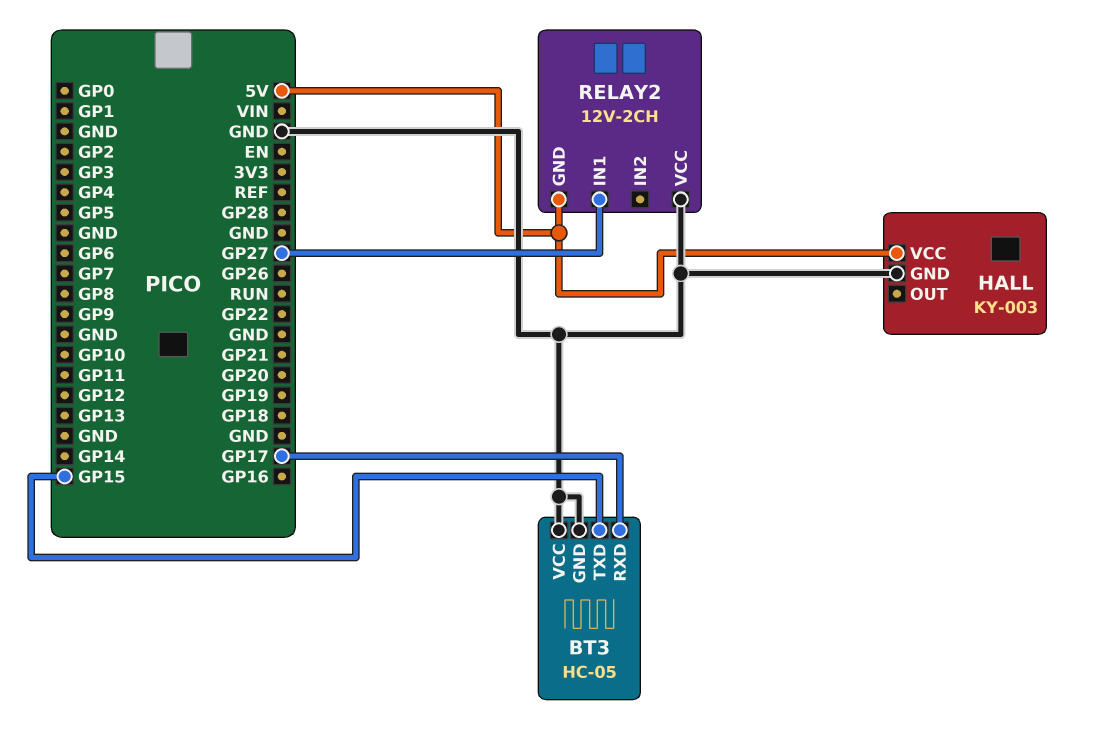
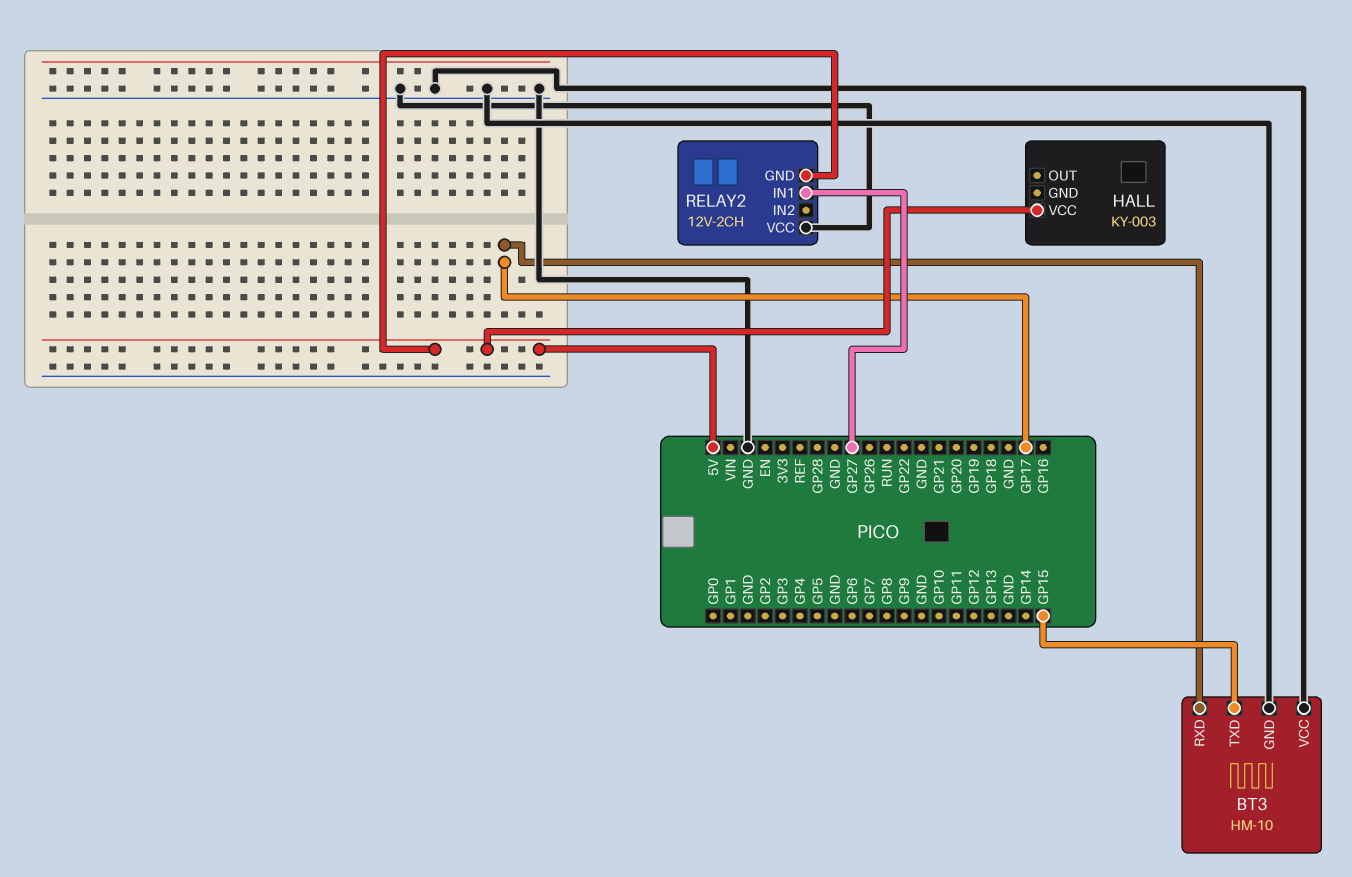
BT3: HC-05 -> HM-10
HALL pin GND: GND -> none

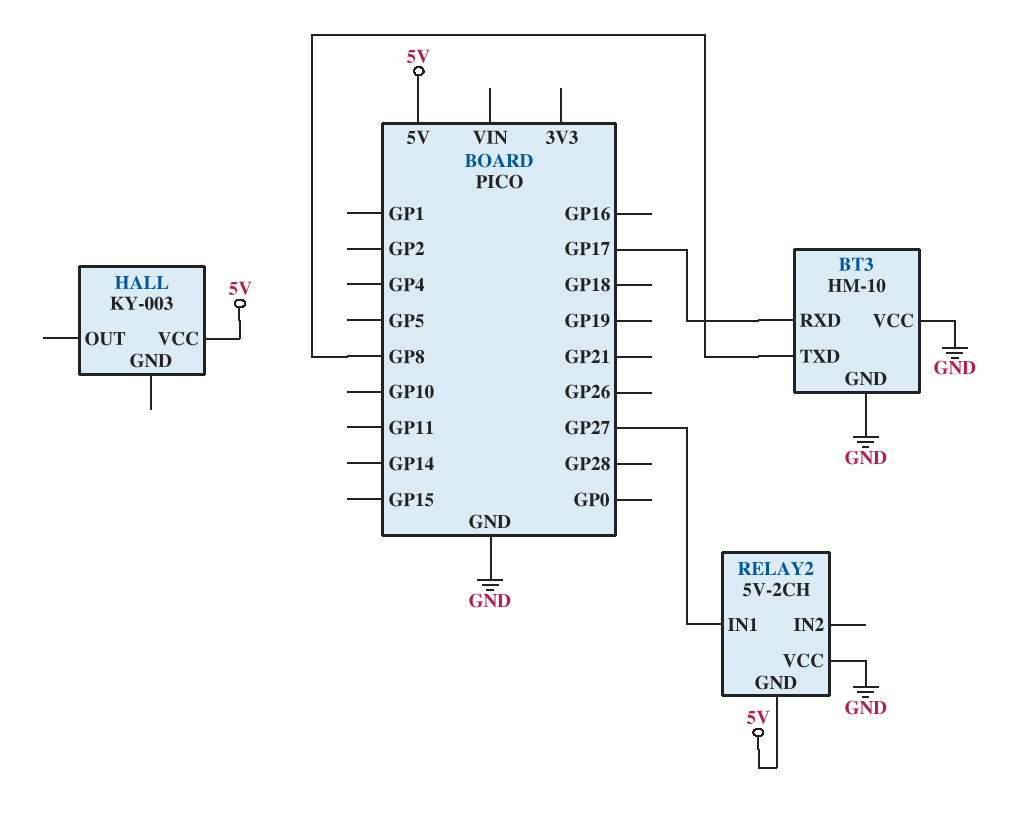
BT3 pin TXD: GP15 -> GP8
RELAY2: 12V-2CH -> 5V-2CH

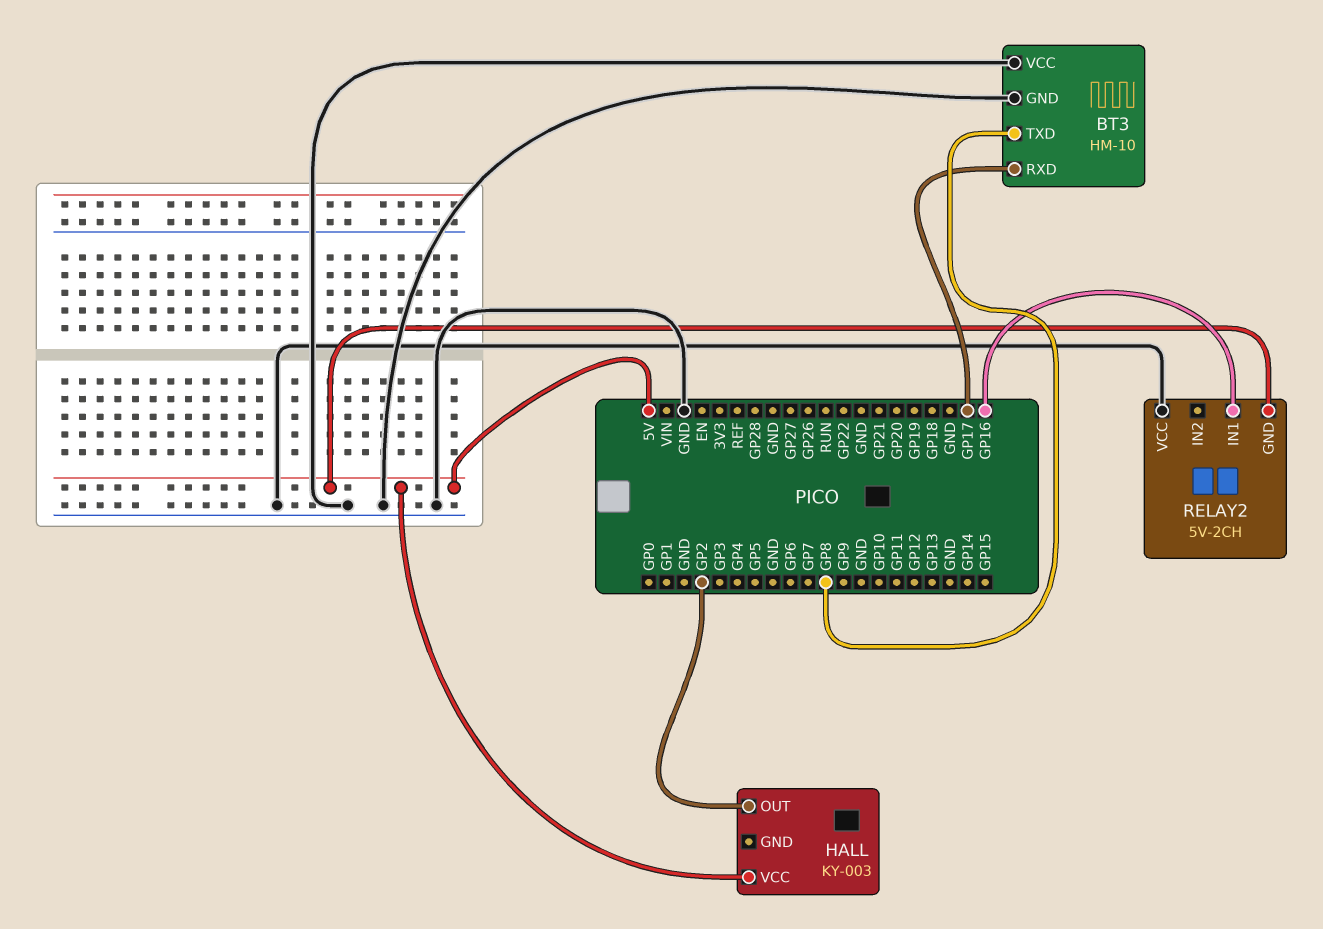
HALL pin OUT: none -> GP2
RELAY2 pin IN1: GP27 -> GP16

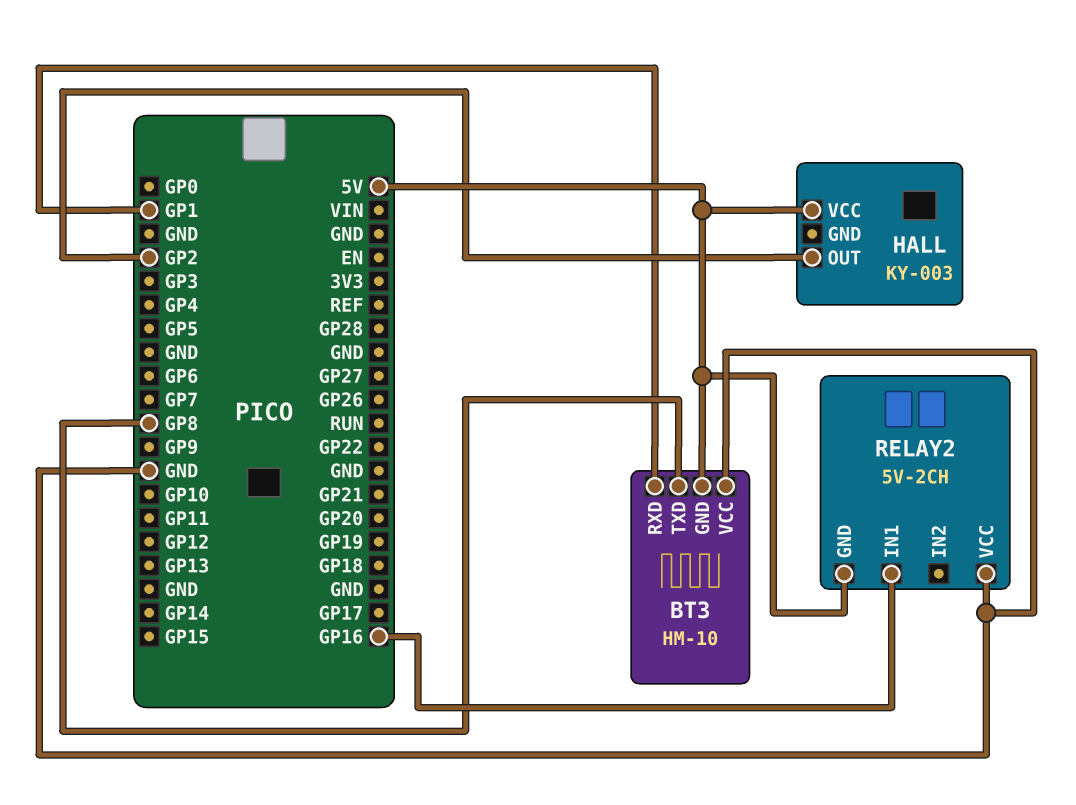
BT3 pin GND: GND -> 5V
BT3 pin RXD: GP17 -> GP1

